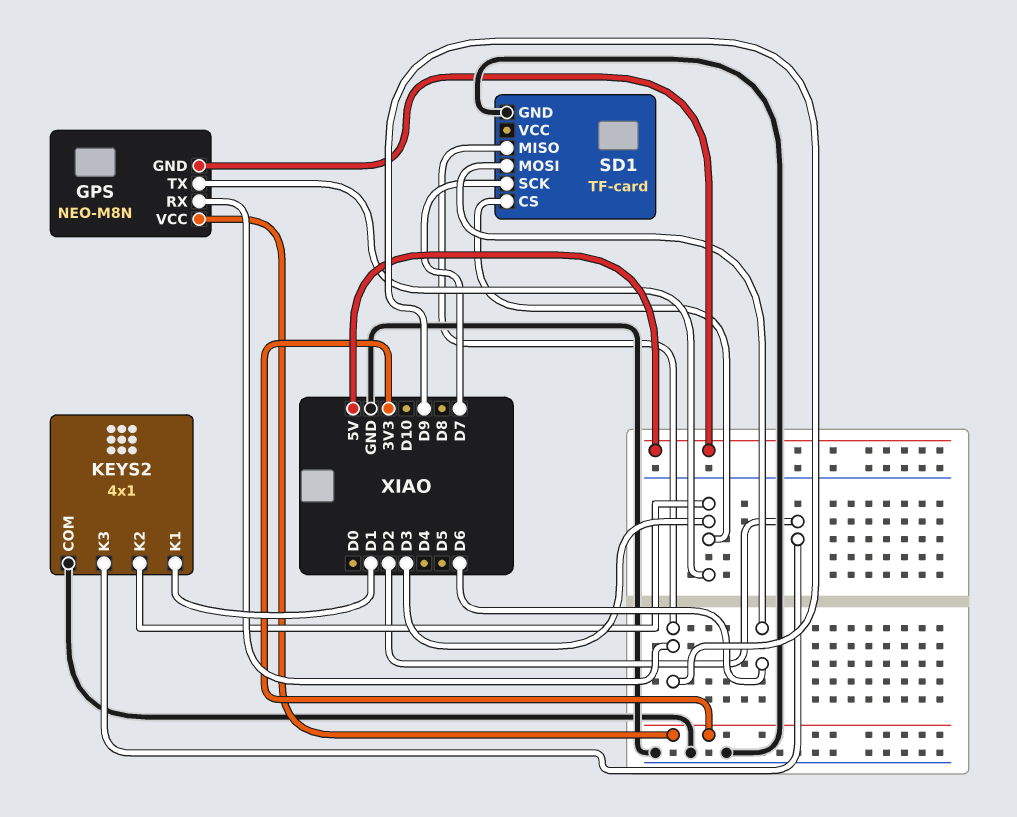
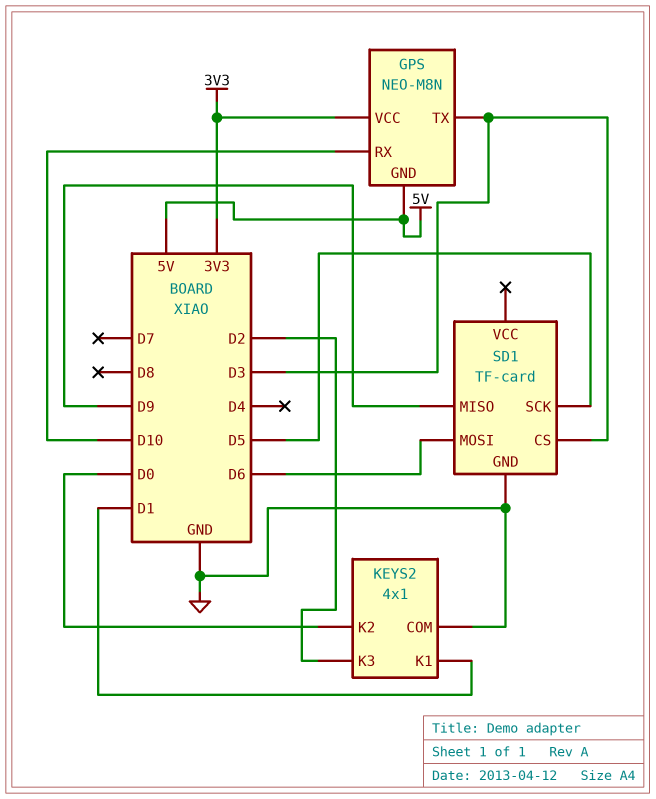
GPS pin RX: D9 -> D10
KEYS2 pin K2: D3 -> D0
SD1 pin SCK: D7 -> D5

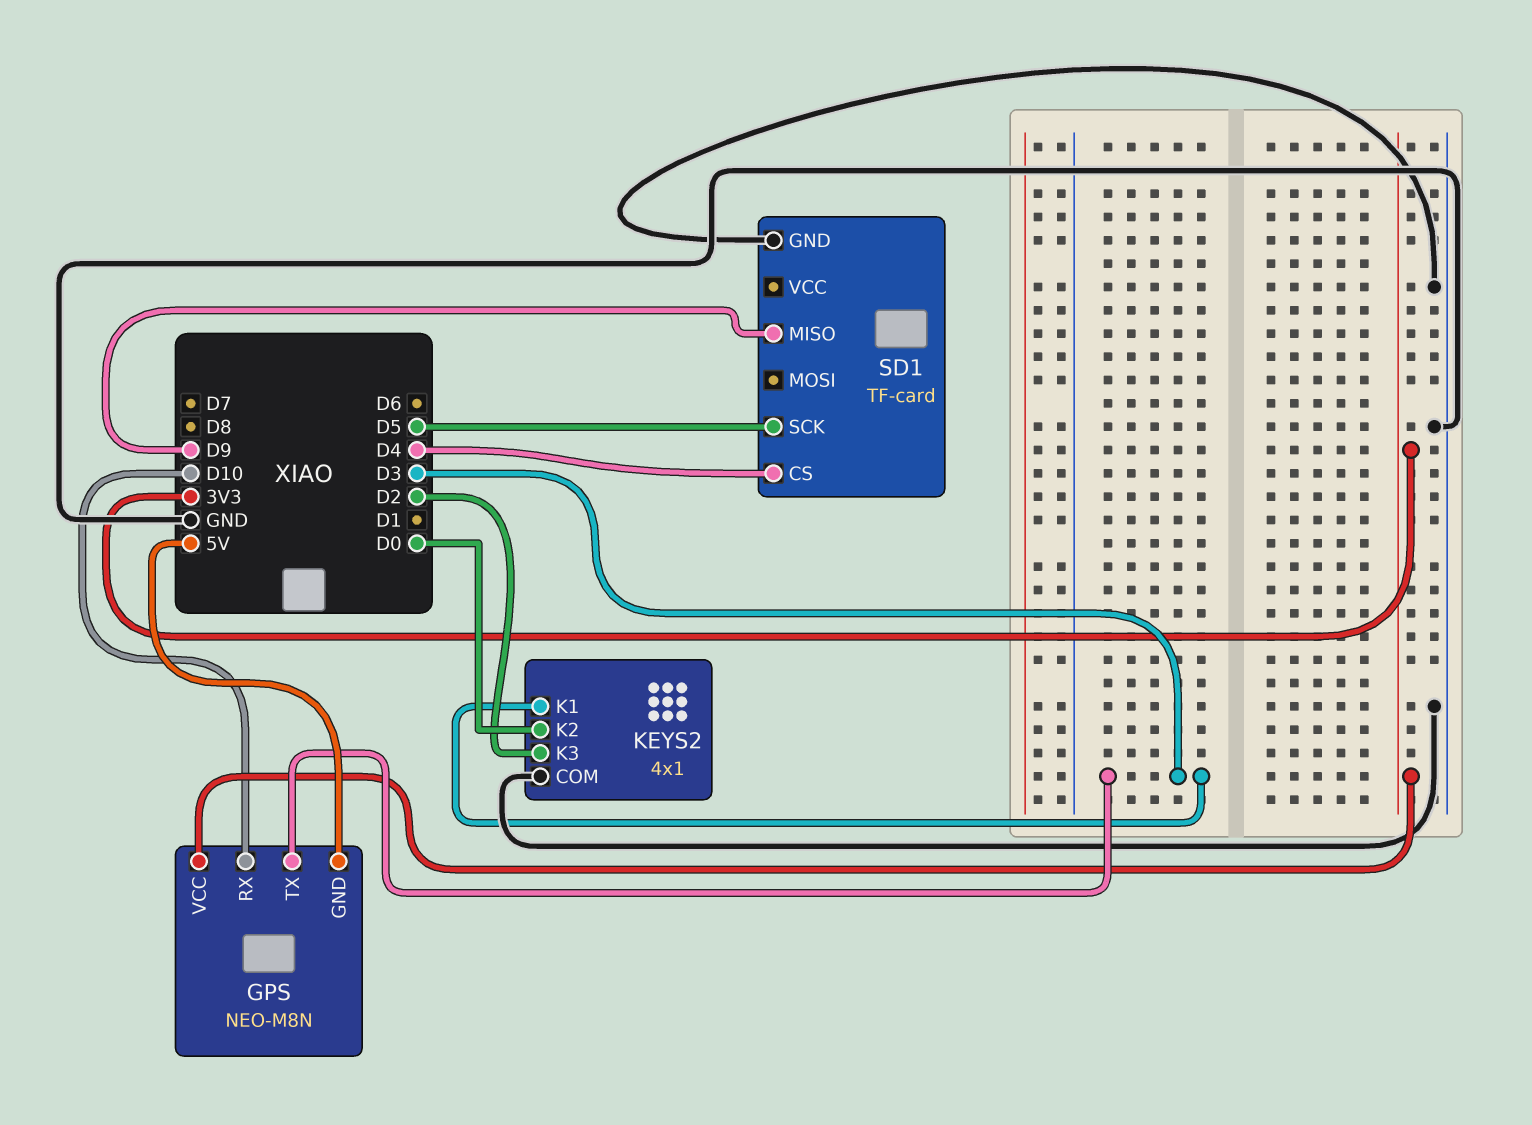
KEYS2 pin K1: D1 -> D3
SD1 pin CS: D3 -> D4
SD1 pin MOSI: D6 -> none

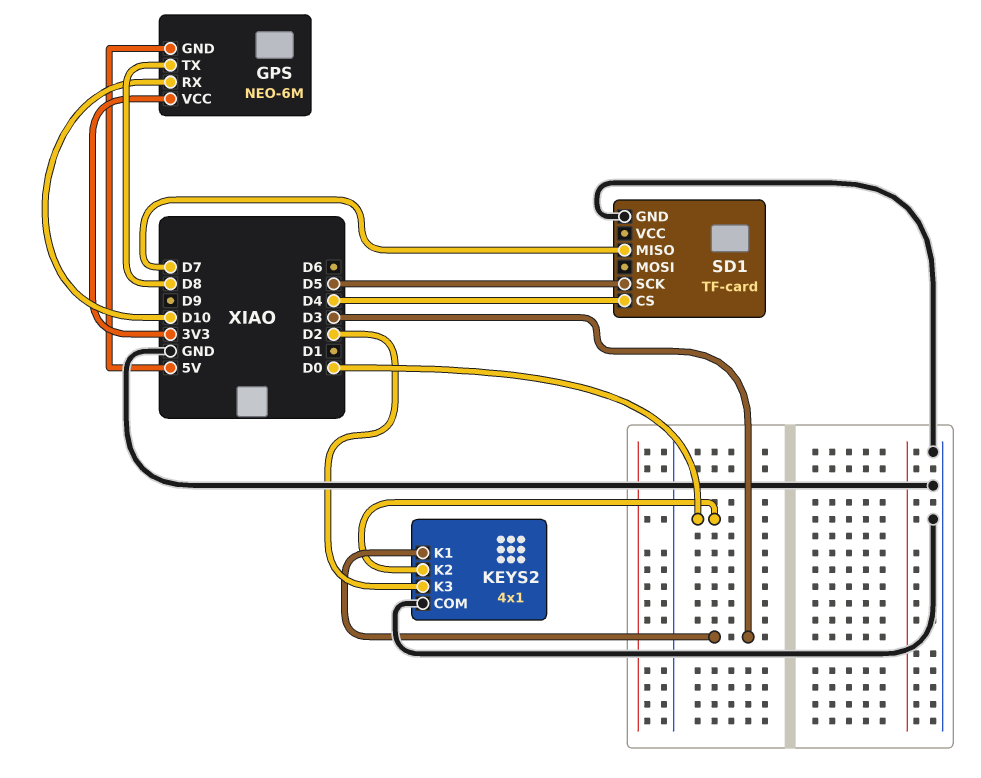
GPS: NEO-M8N -> NEO-6M
GPS pin TX: D3 -> D8
SD1 pin MISO: D9 -> D7

